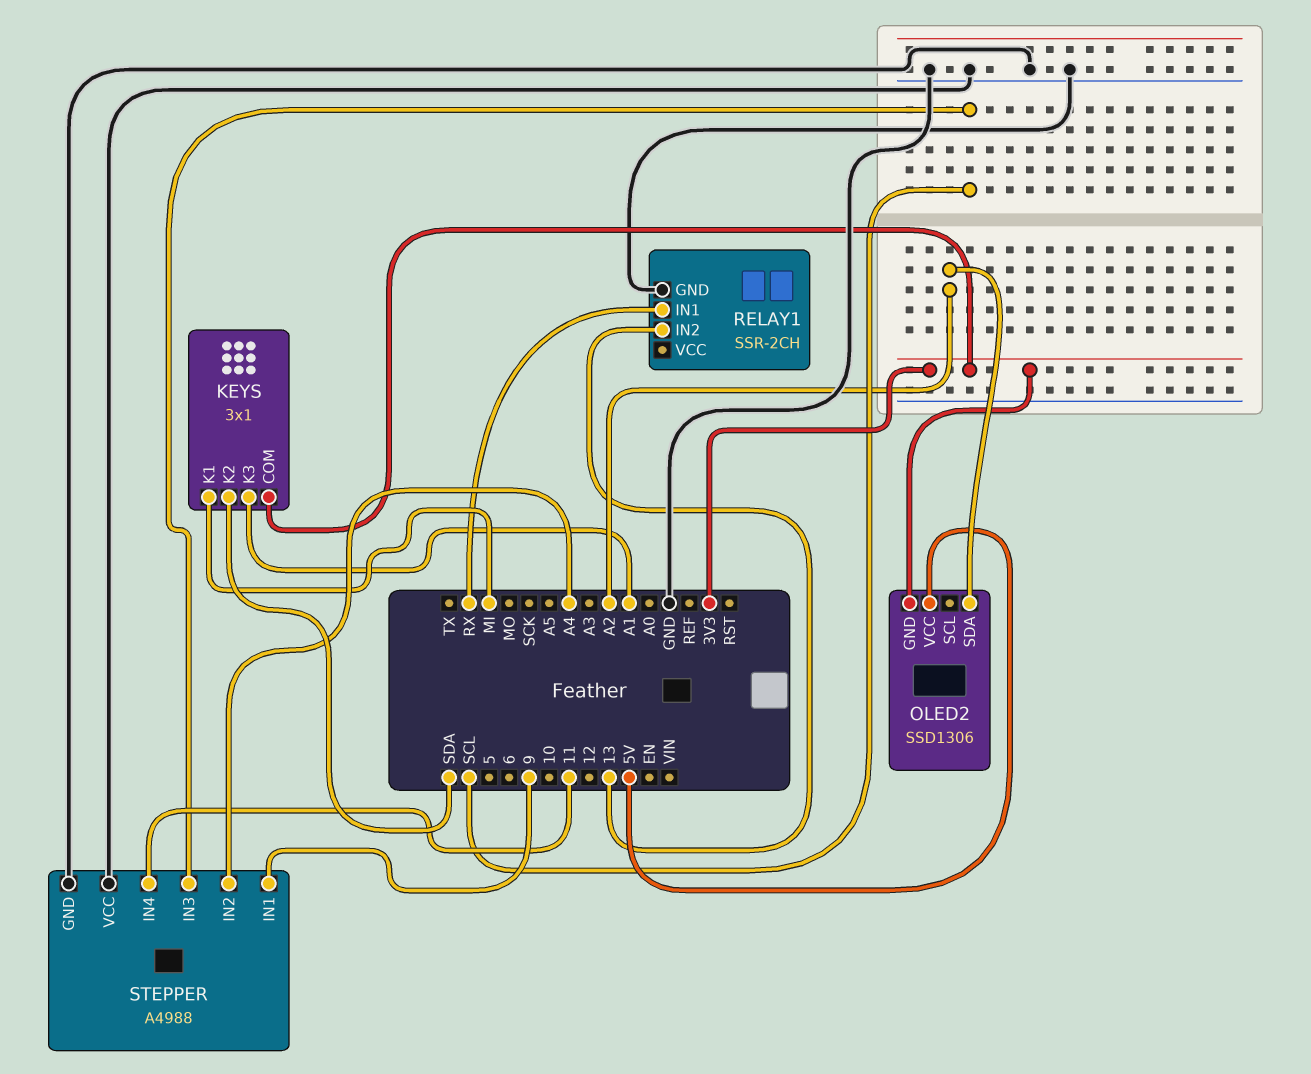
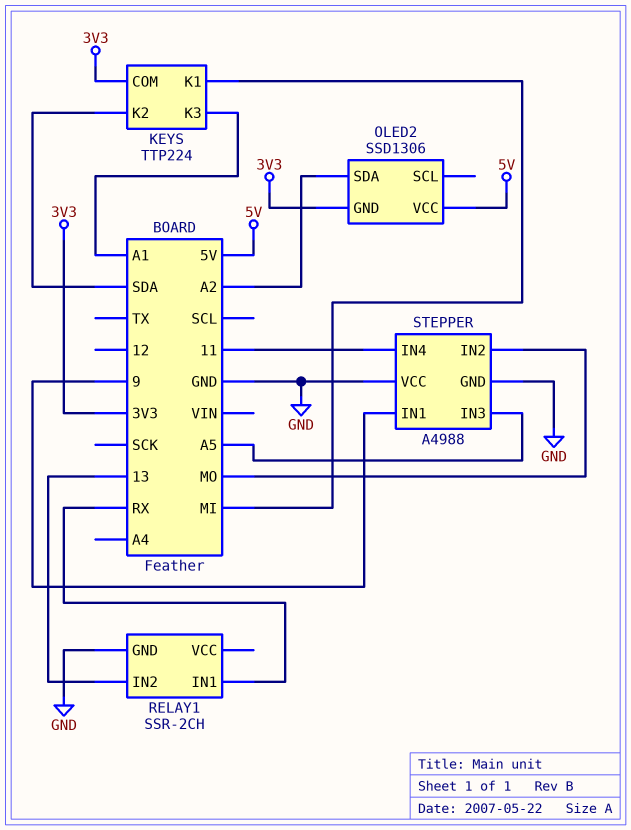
KEYS: 3x1 -> TTP224
STEPPER pin IN2: A4 -> MO
STEPPER pin IN3: SCL -> A5

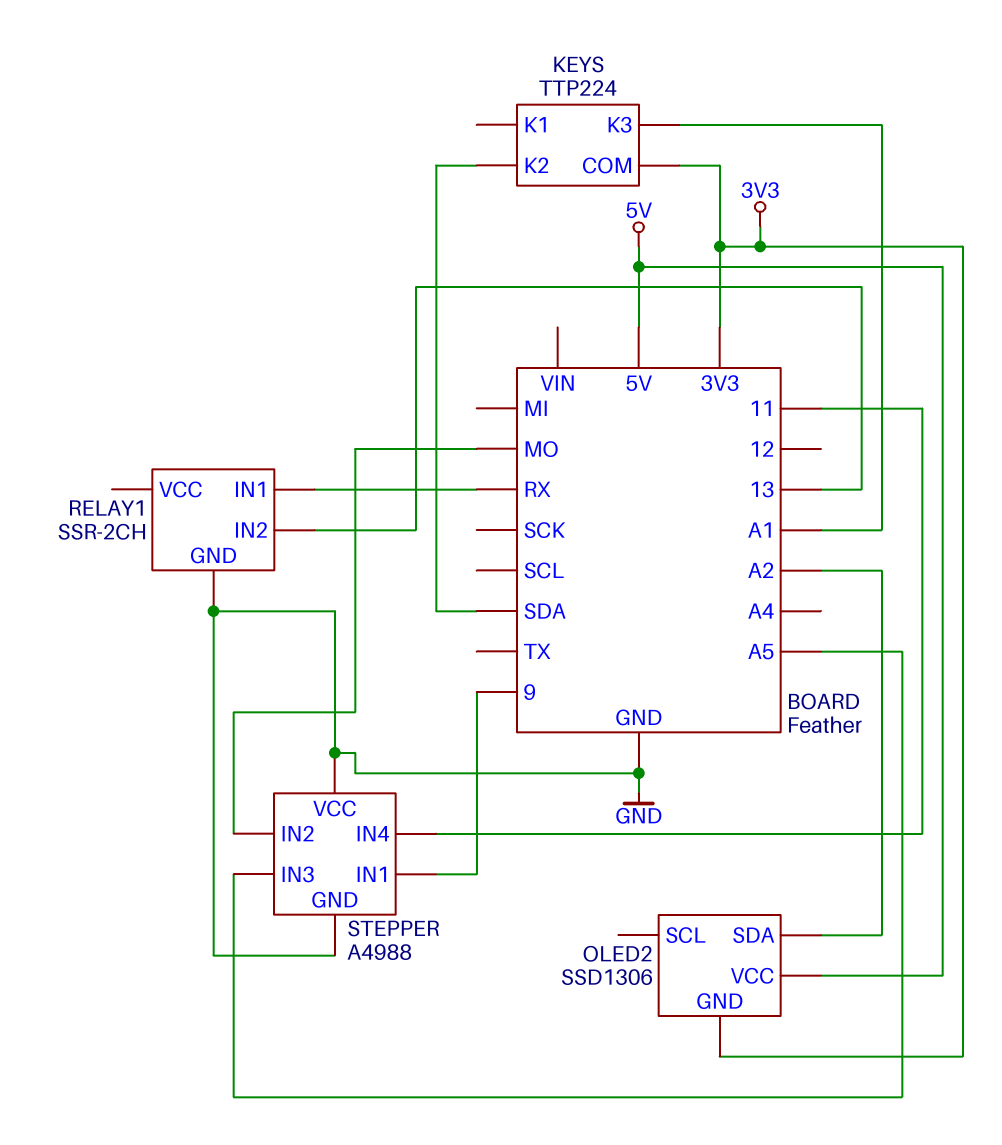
KEYS pin K1: MI -> none

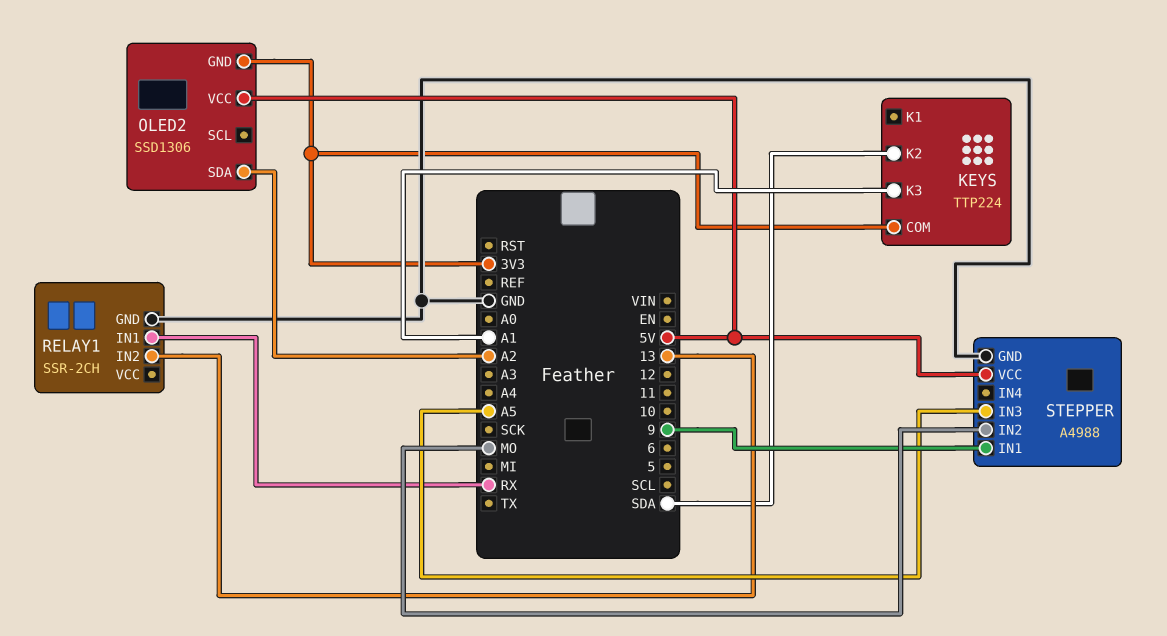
STEPPER pin IN4: 11 -> none
STEPPER pin VCC: GND -> 5V

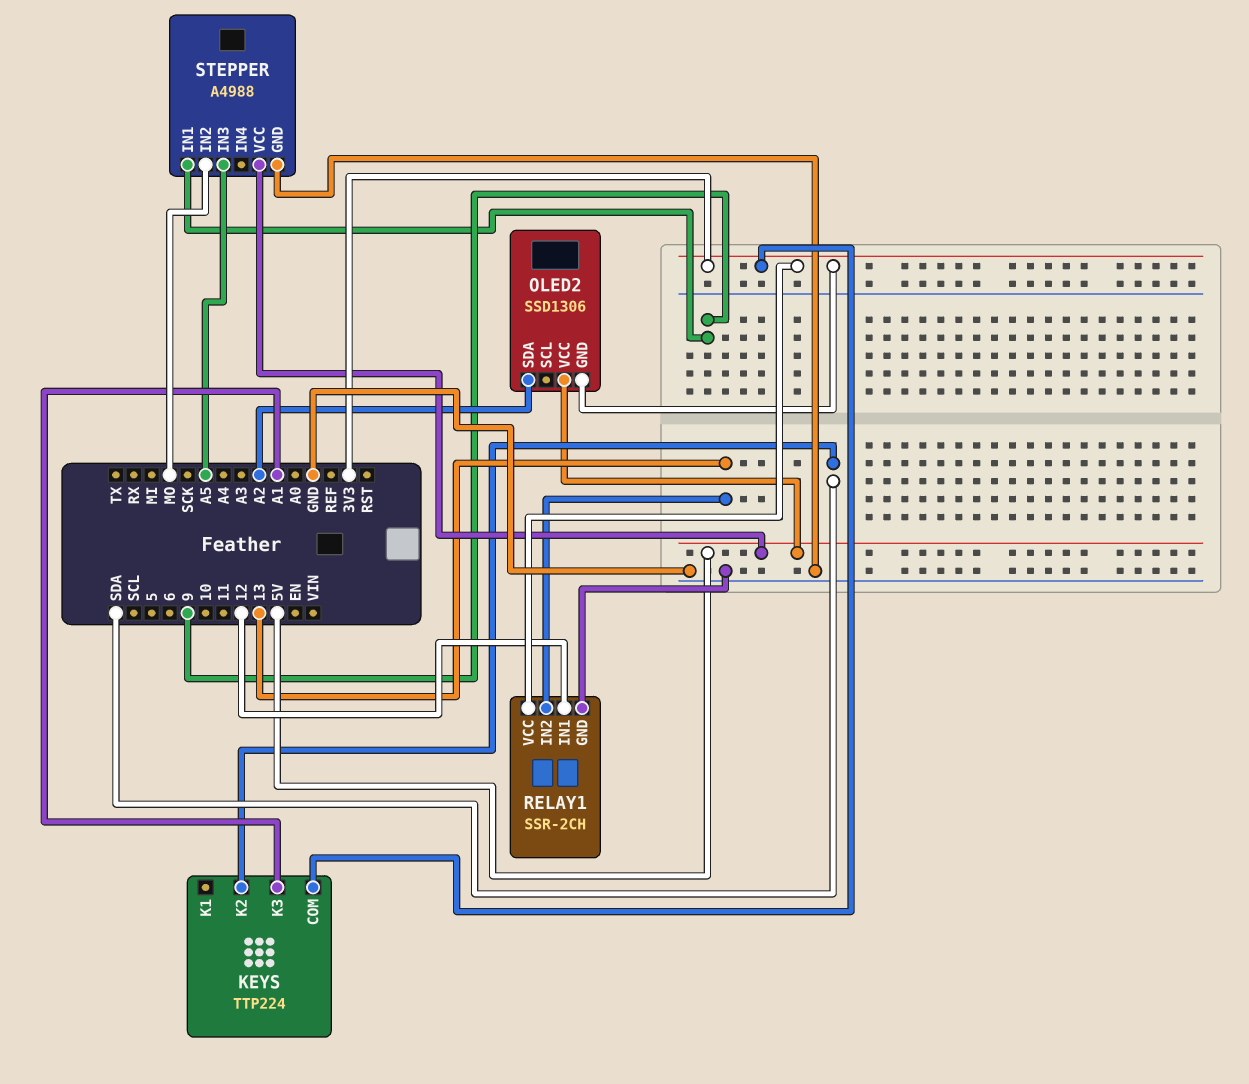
RELAY1 pin IN1: RX -> 12
RELAY1 pin VCC: none -> 3V3

